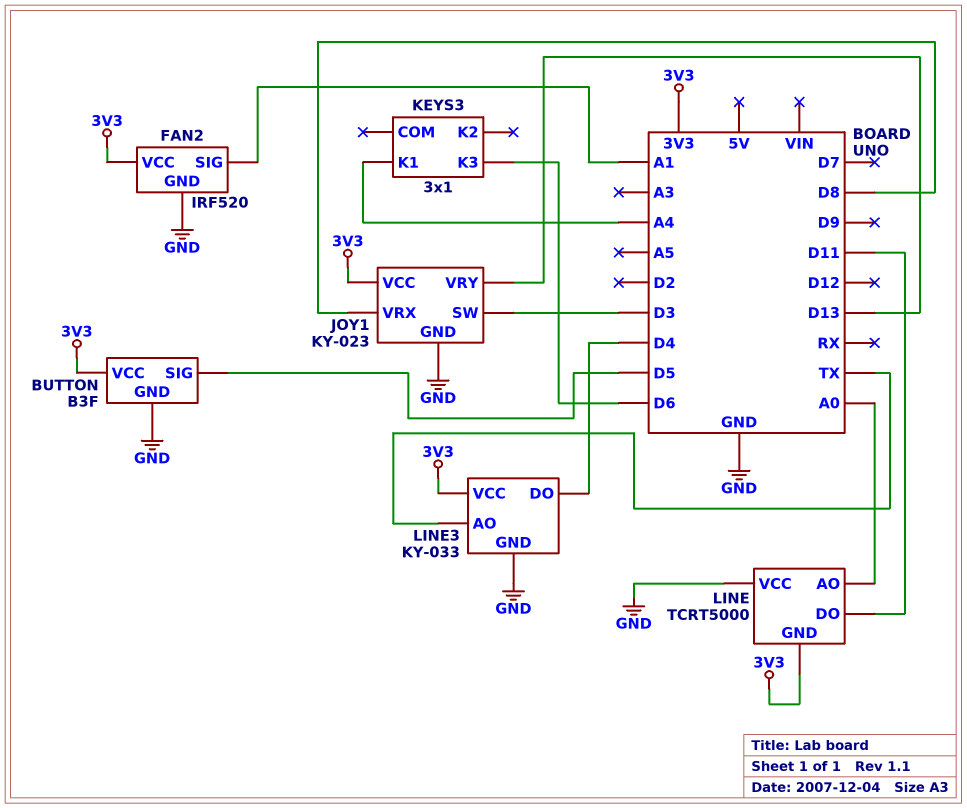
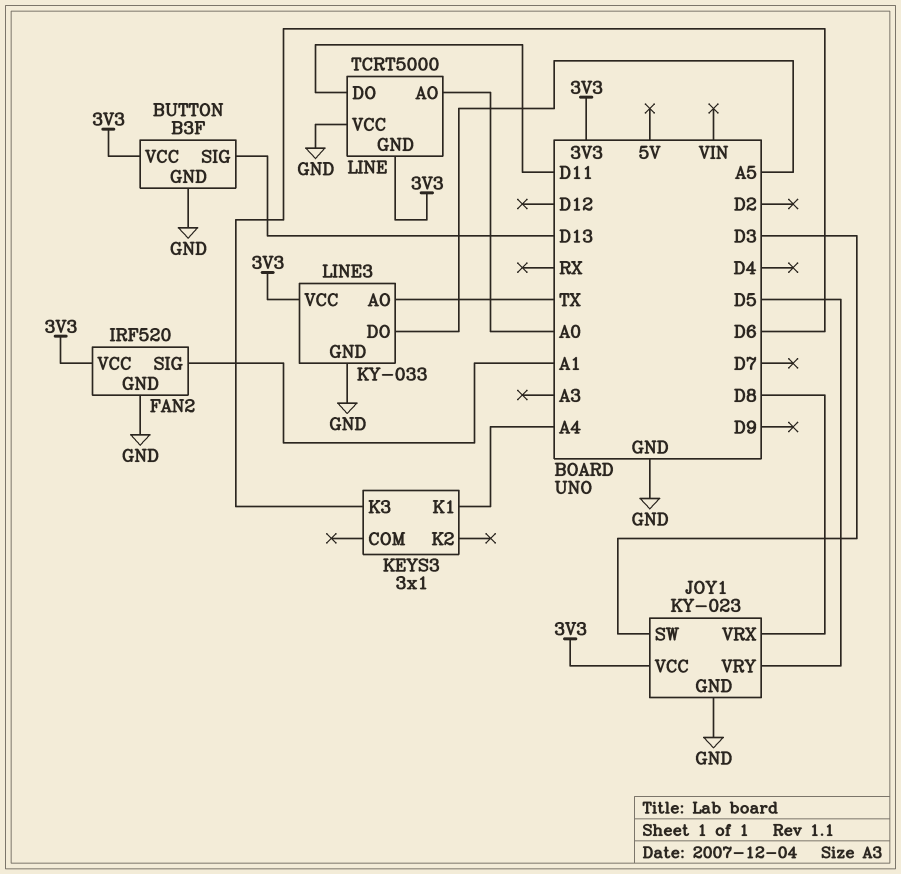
BUTTON pin SIG: D5 -> D13
JOY1 pin VRY: D13 -> D5
LINE3 pin DO: D4 -> A5

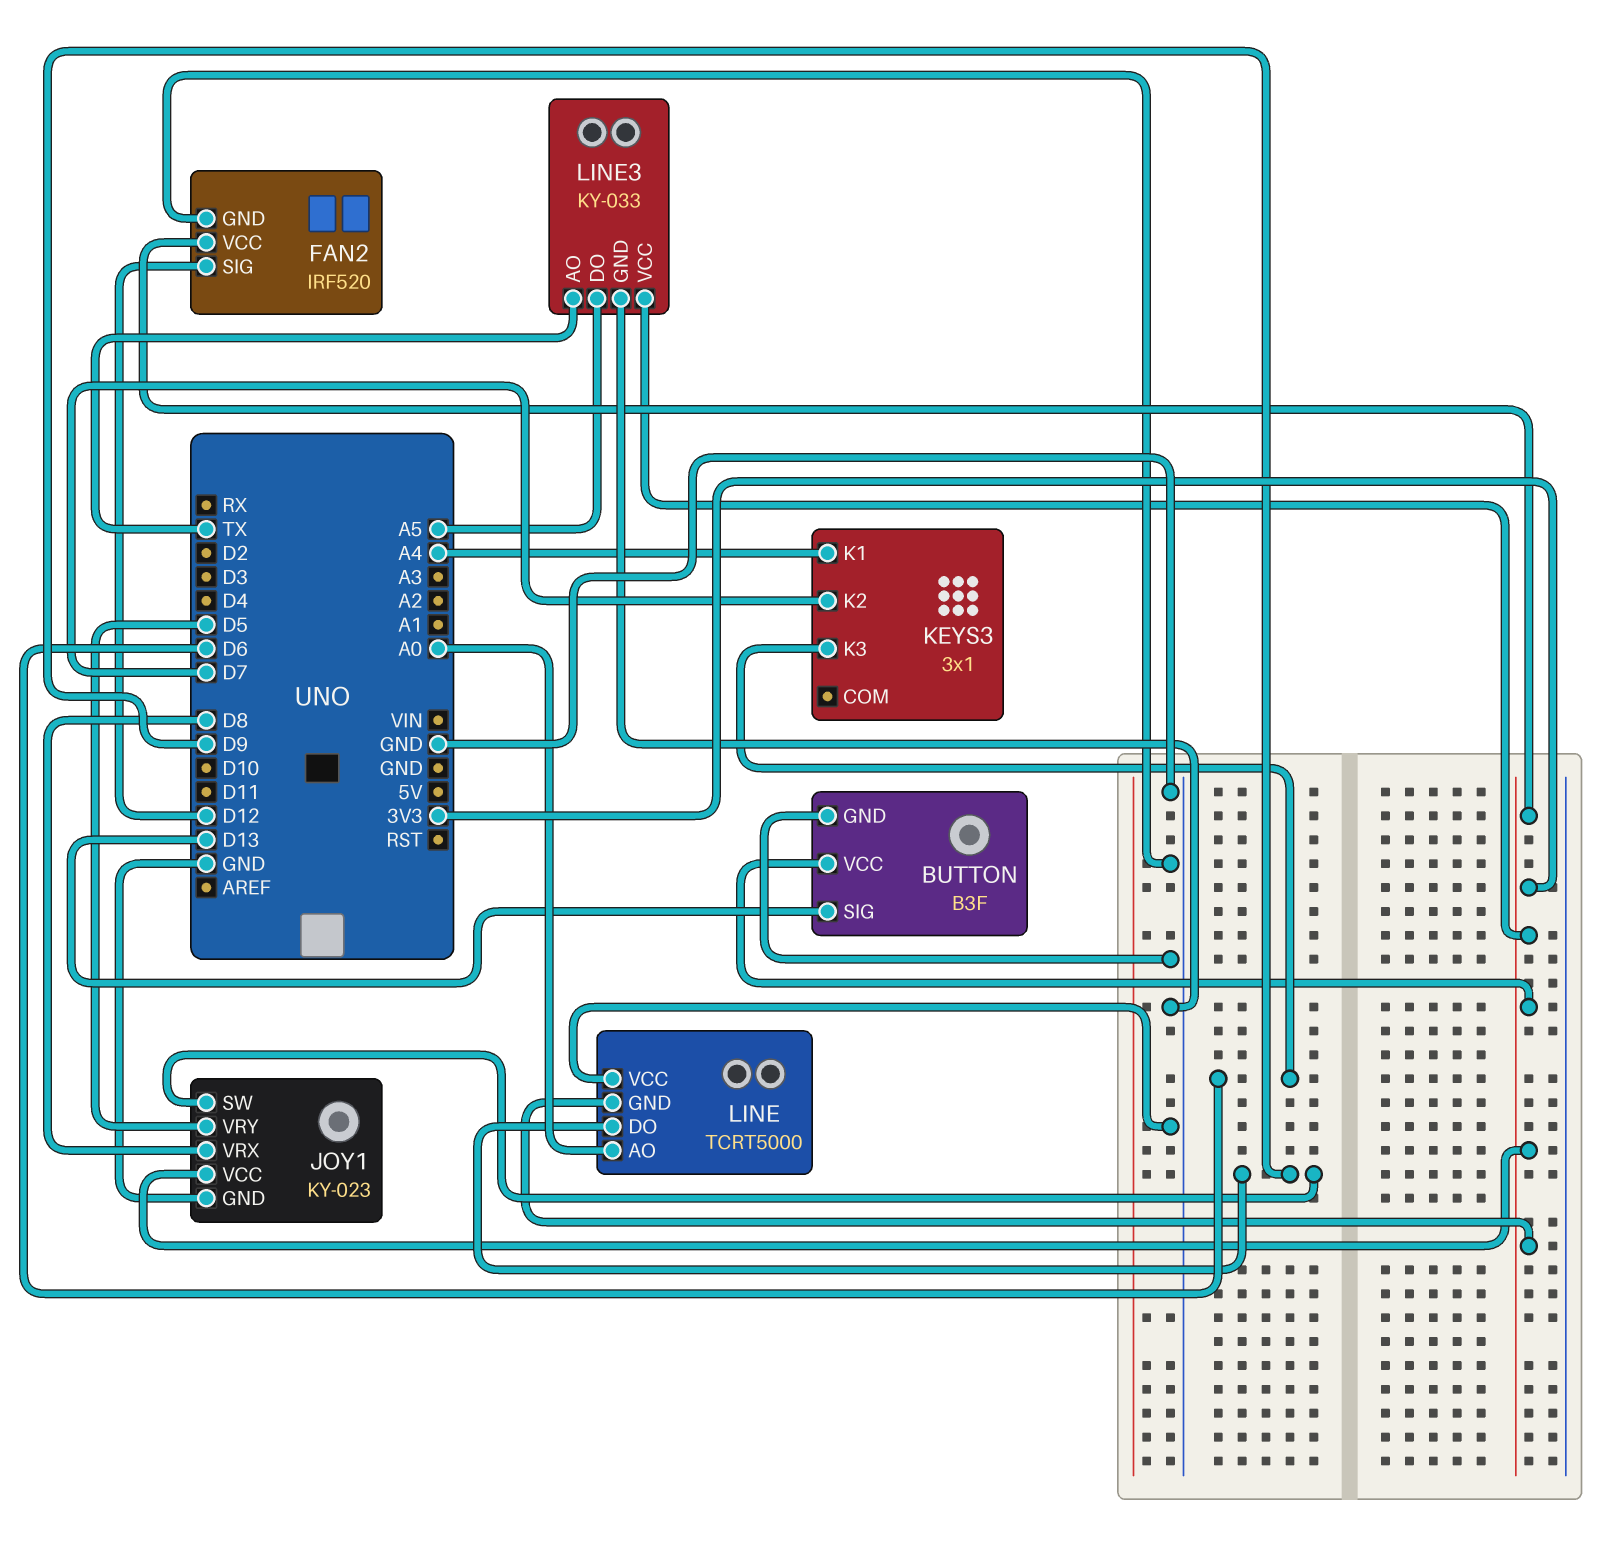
FAN2 pin SIG: A1 -> D12
JOY1 pin SW: D3 -> D9
KEYS3 pin K2: none -> D7
LINE pin DO: D11 -> D9

